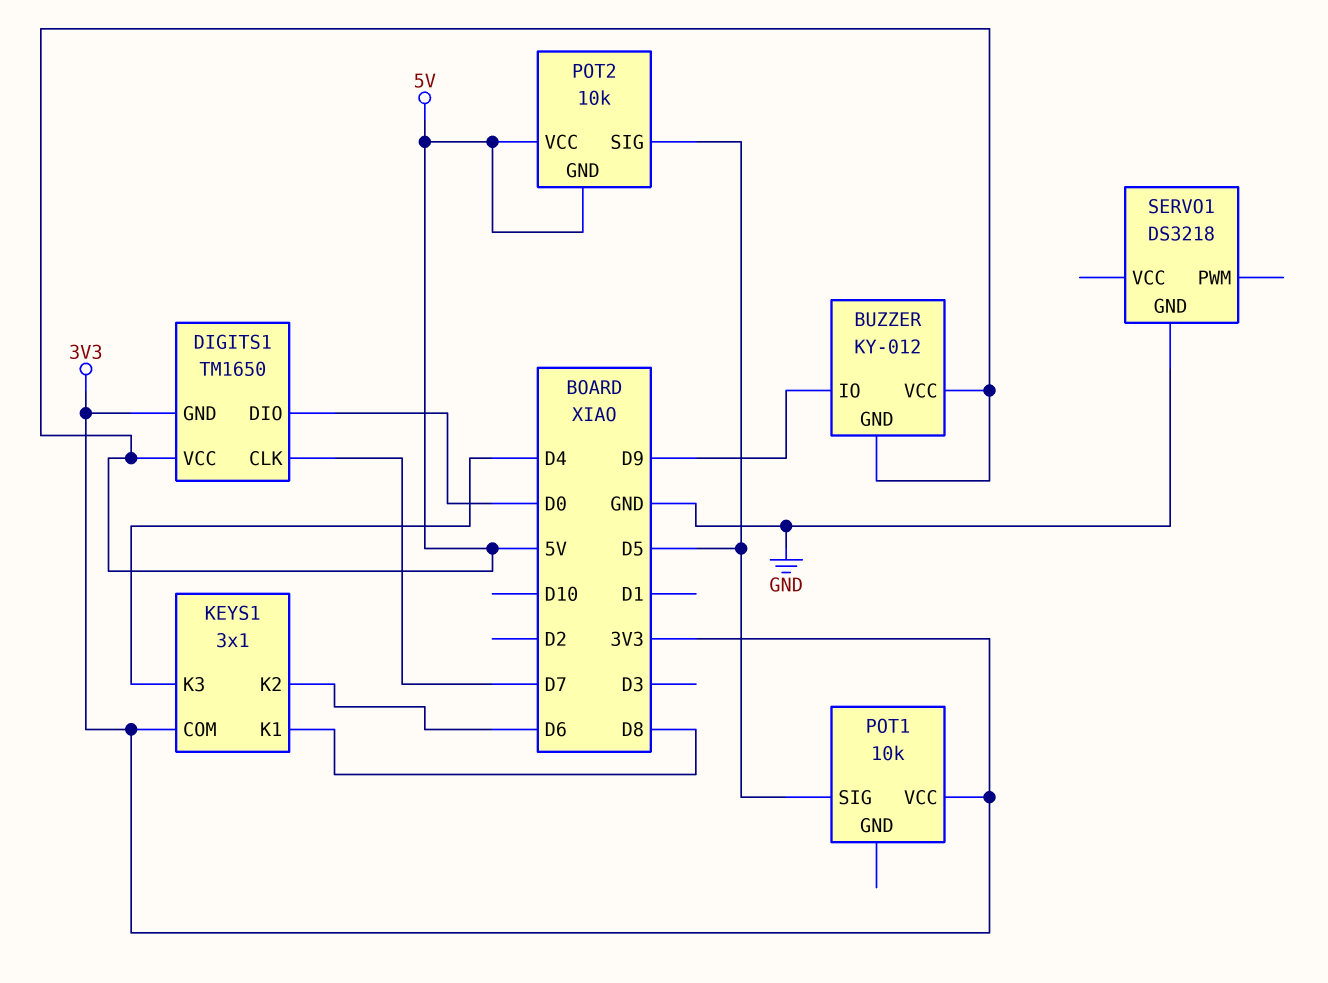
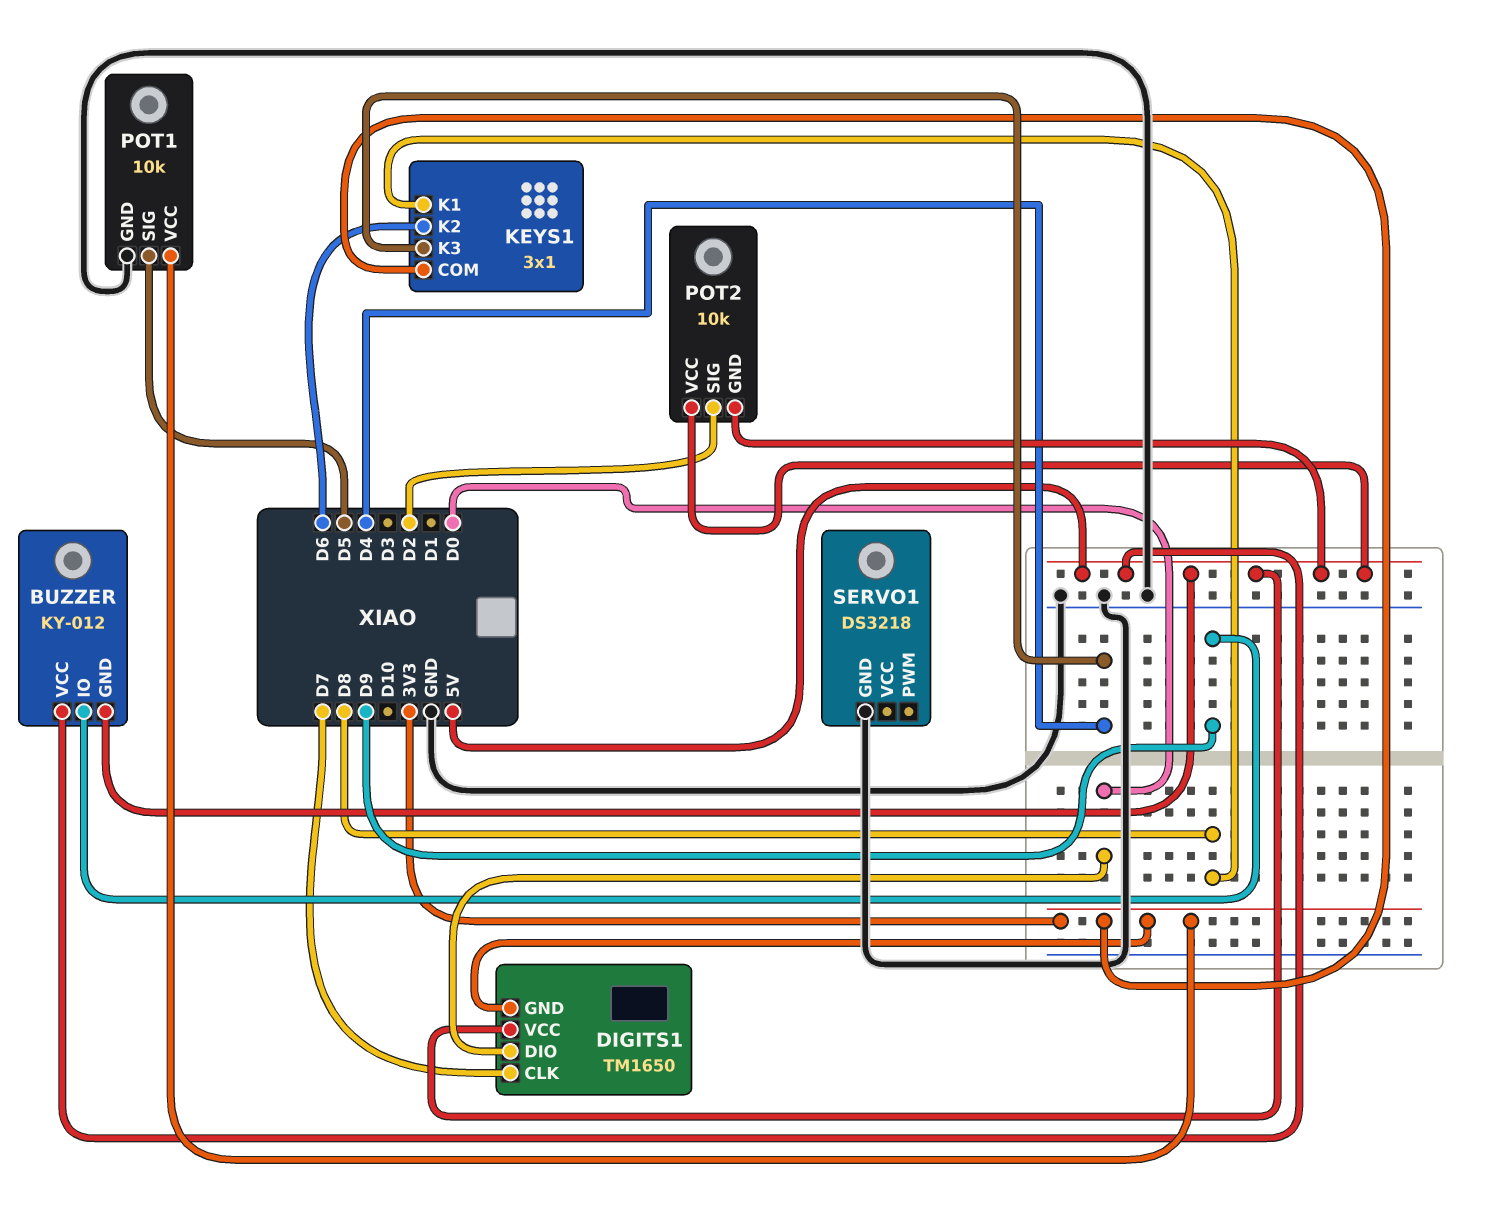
POT1 pin GND: none -> GND
POT2 pin SIG: D5 -> D2

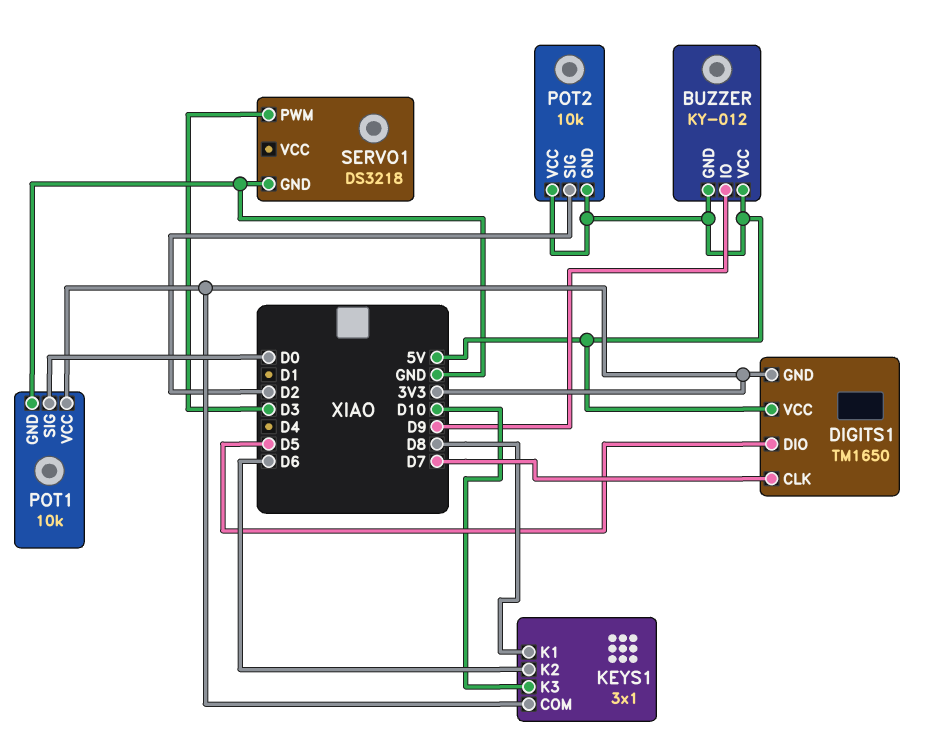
DIGITS1 pin DIO: D0 -> D5
KEYS1 pin K3: D4 -> D10
POT1 pin SIG: D5 -> D0
SERVO1 pin PWM: none -> D3

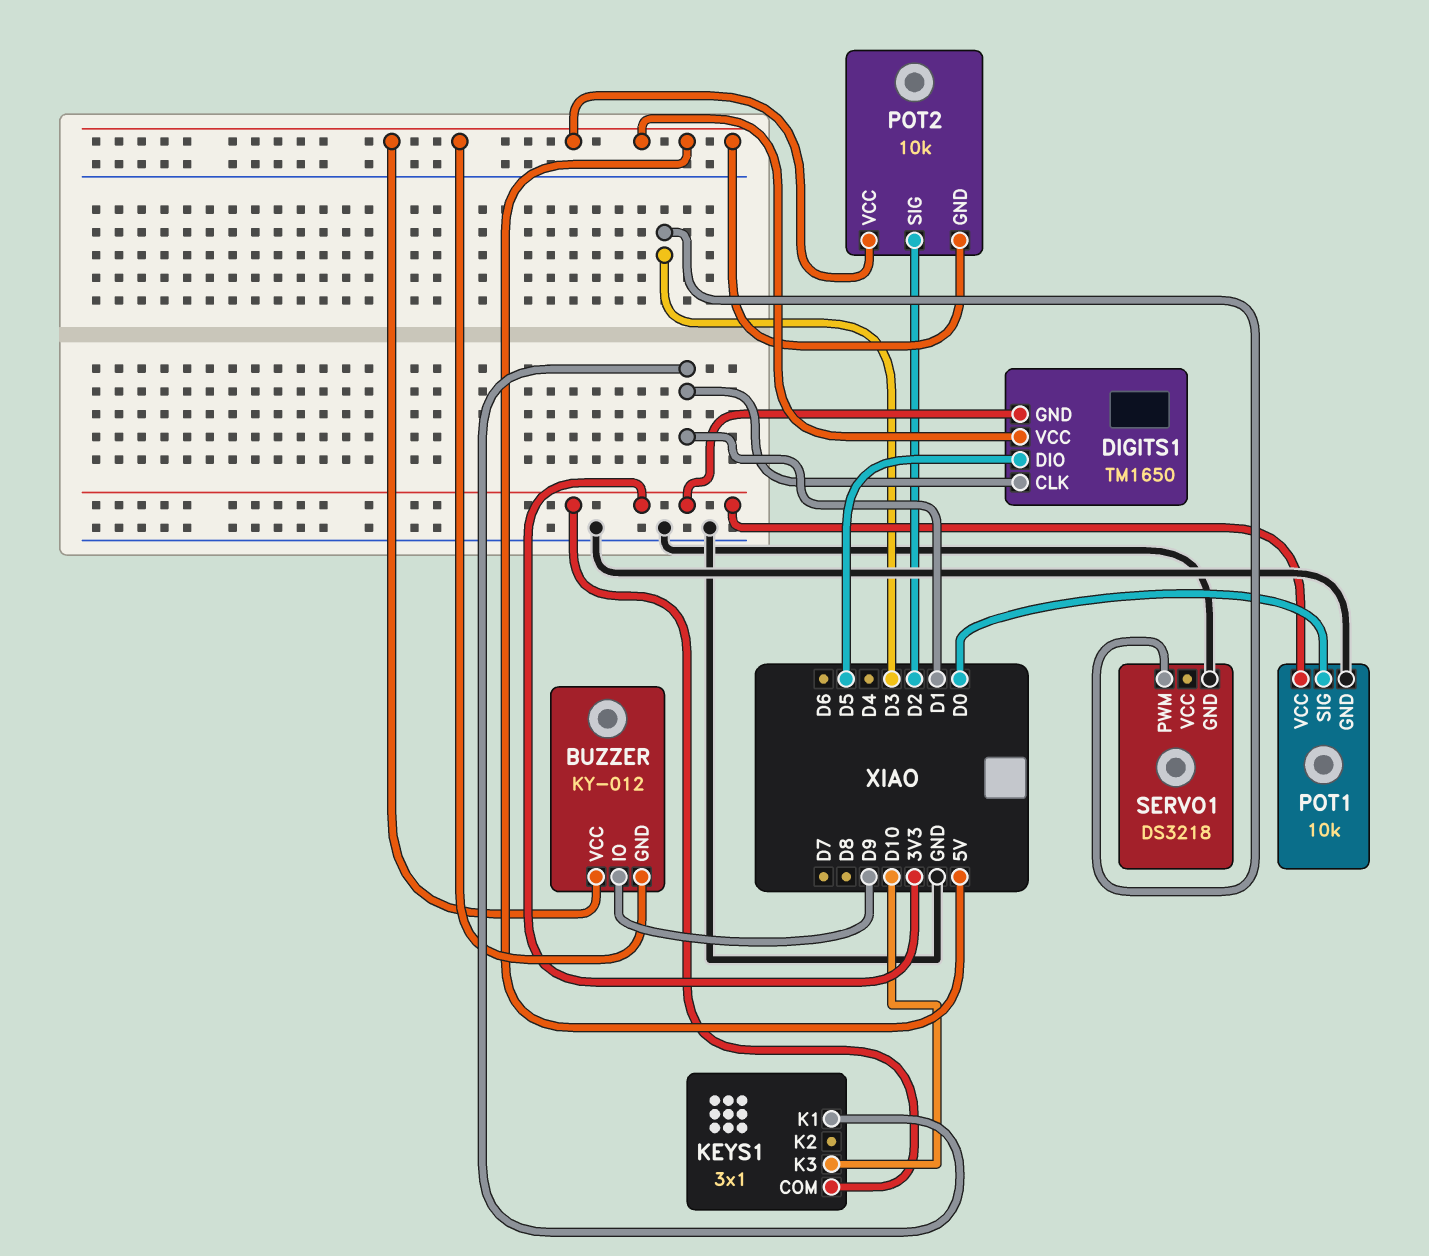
DIGITS1 pin CLK: D7 -> D1
KEYS1 pin K1: D8 -> D1
KEYS1 pin K2: D6 -> none

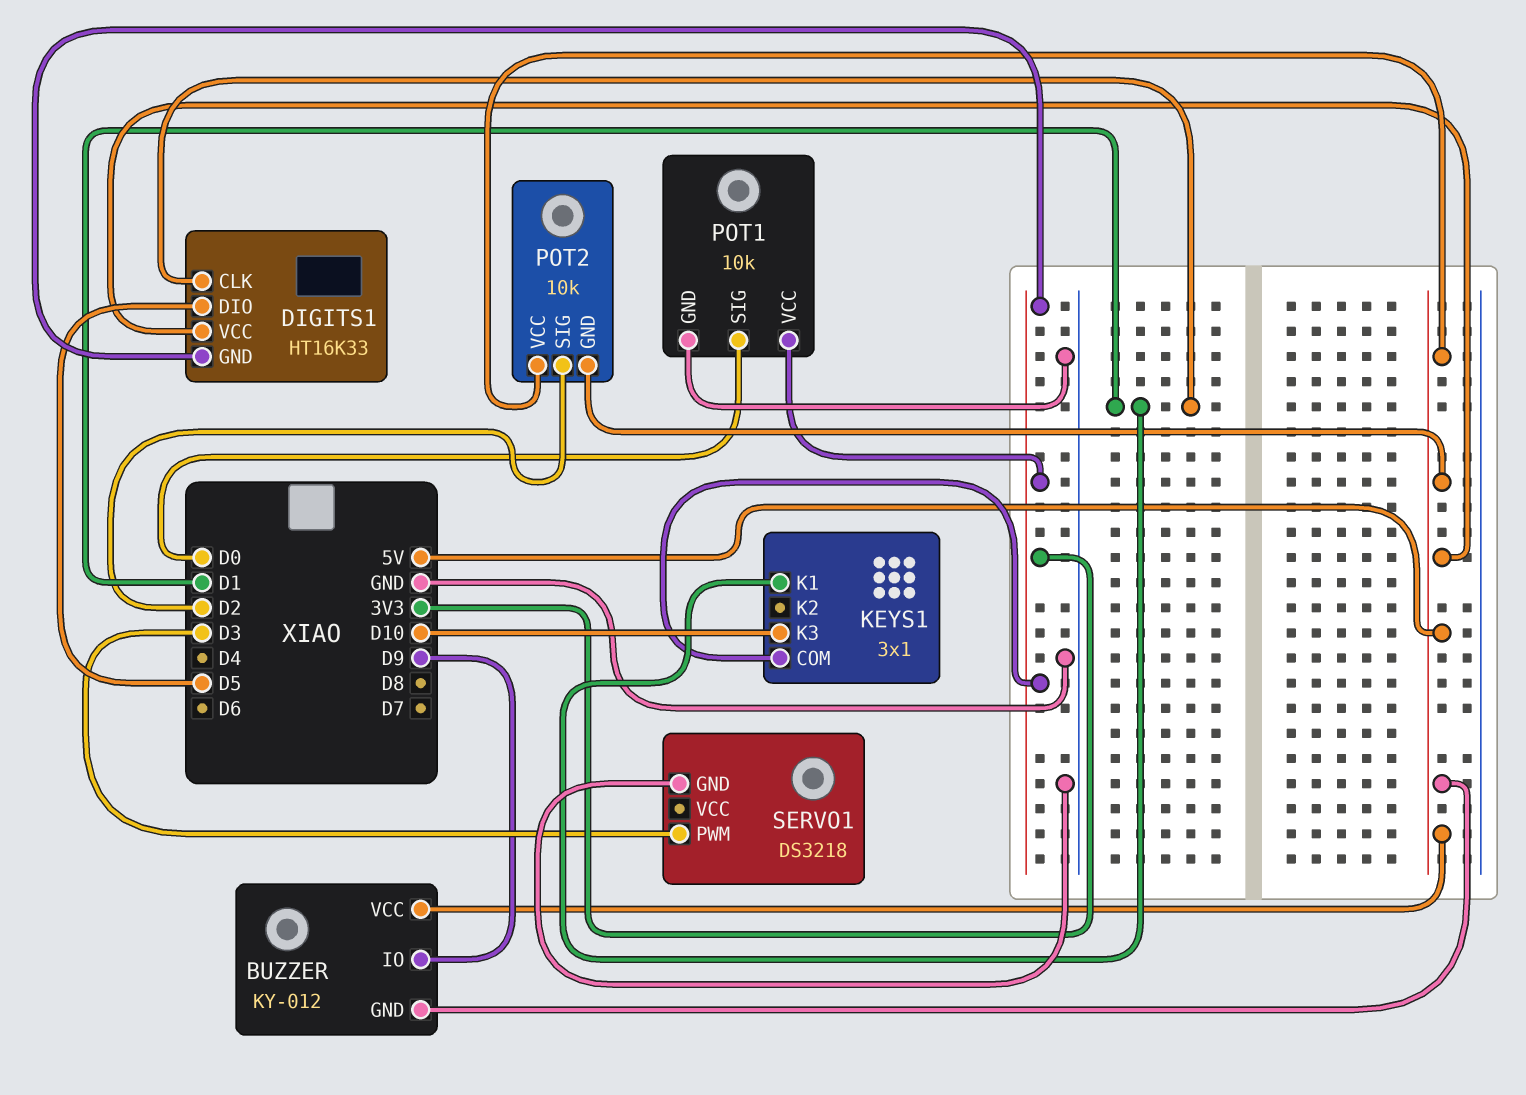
DIGITS1: TM1650 -> HT16K33

